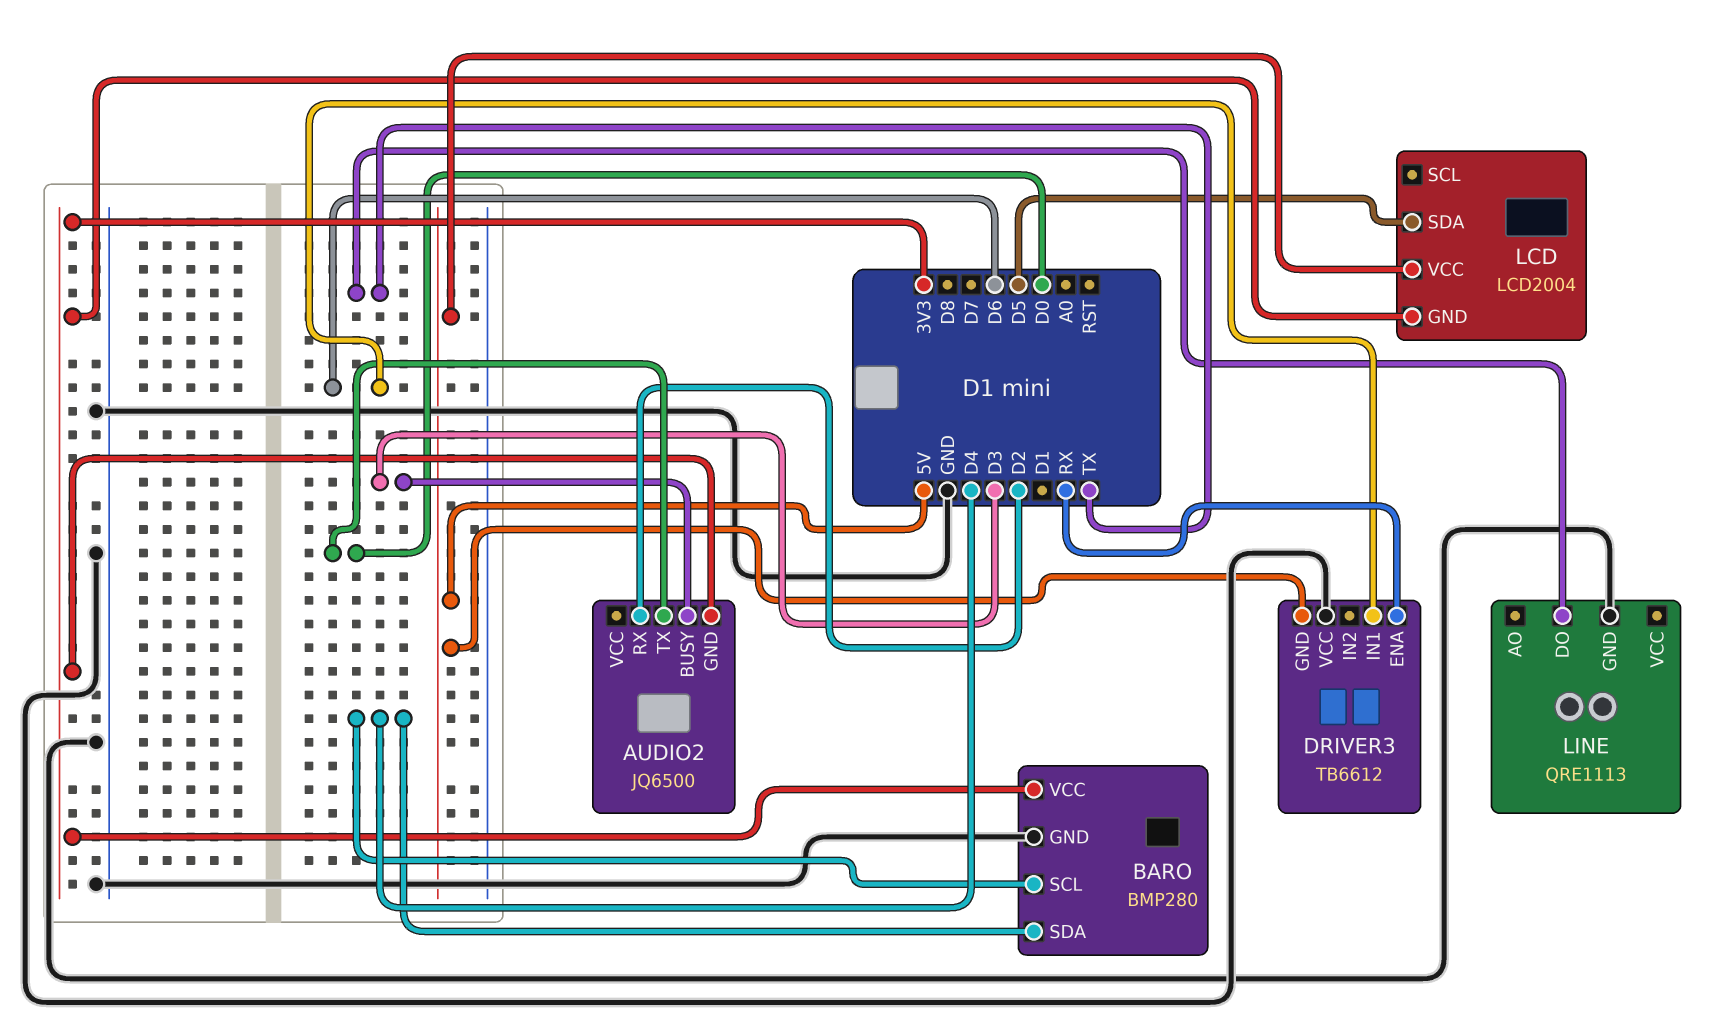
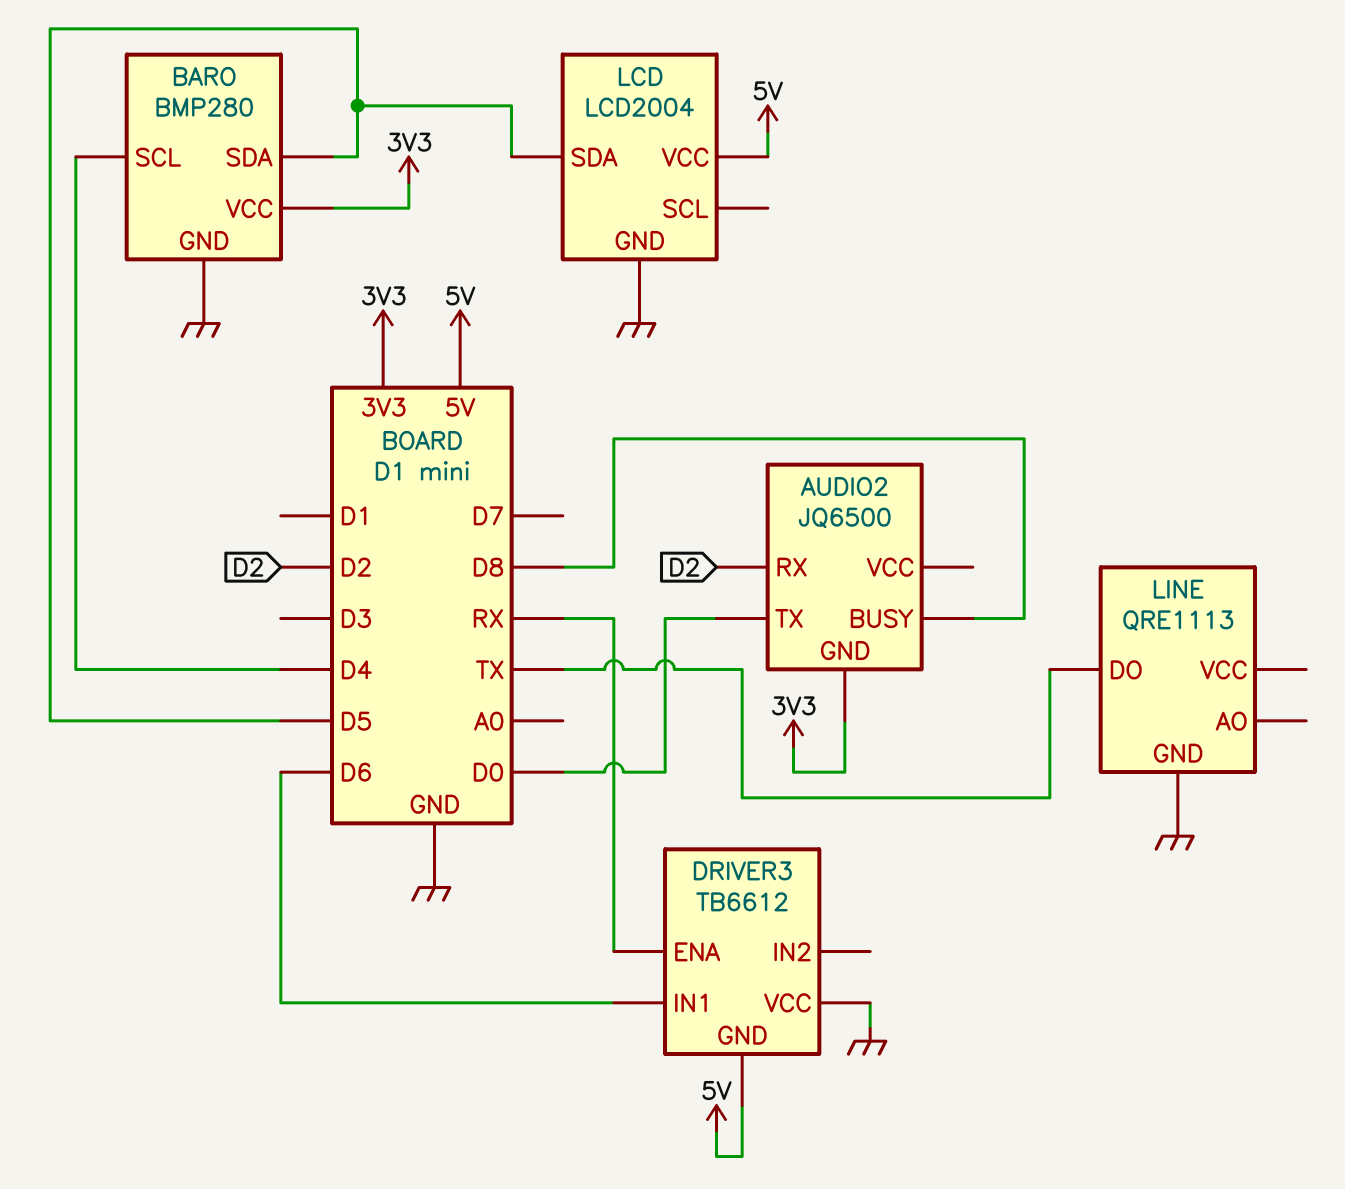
AUDIO2 pin BUSY: D3 -> D8
BARO pin SDA: D4 -> D5
LCD pin GND: 3V3 -> GND

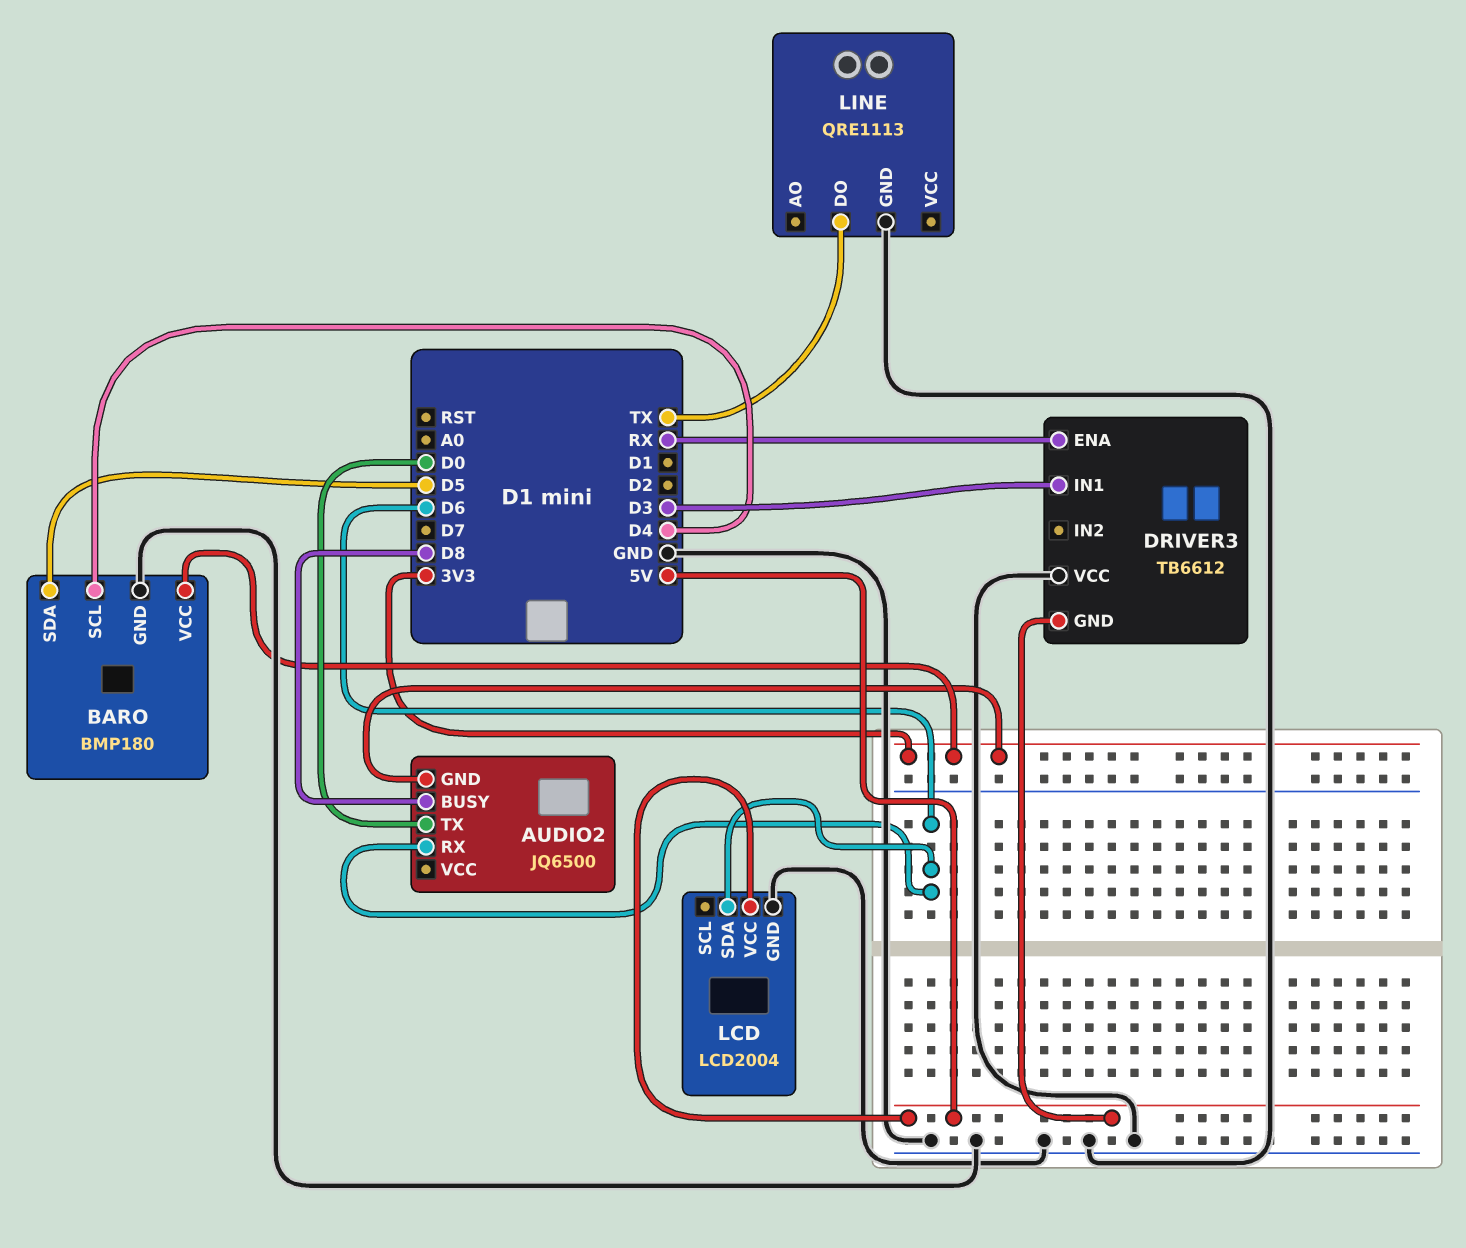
AUDIO2 pin RX: D2 -> D6
BARO: BMP280 -> BMP180
DRIVER3 pin IN1: D6 -> D3
LCD pin SDA: D5 -> D6

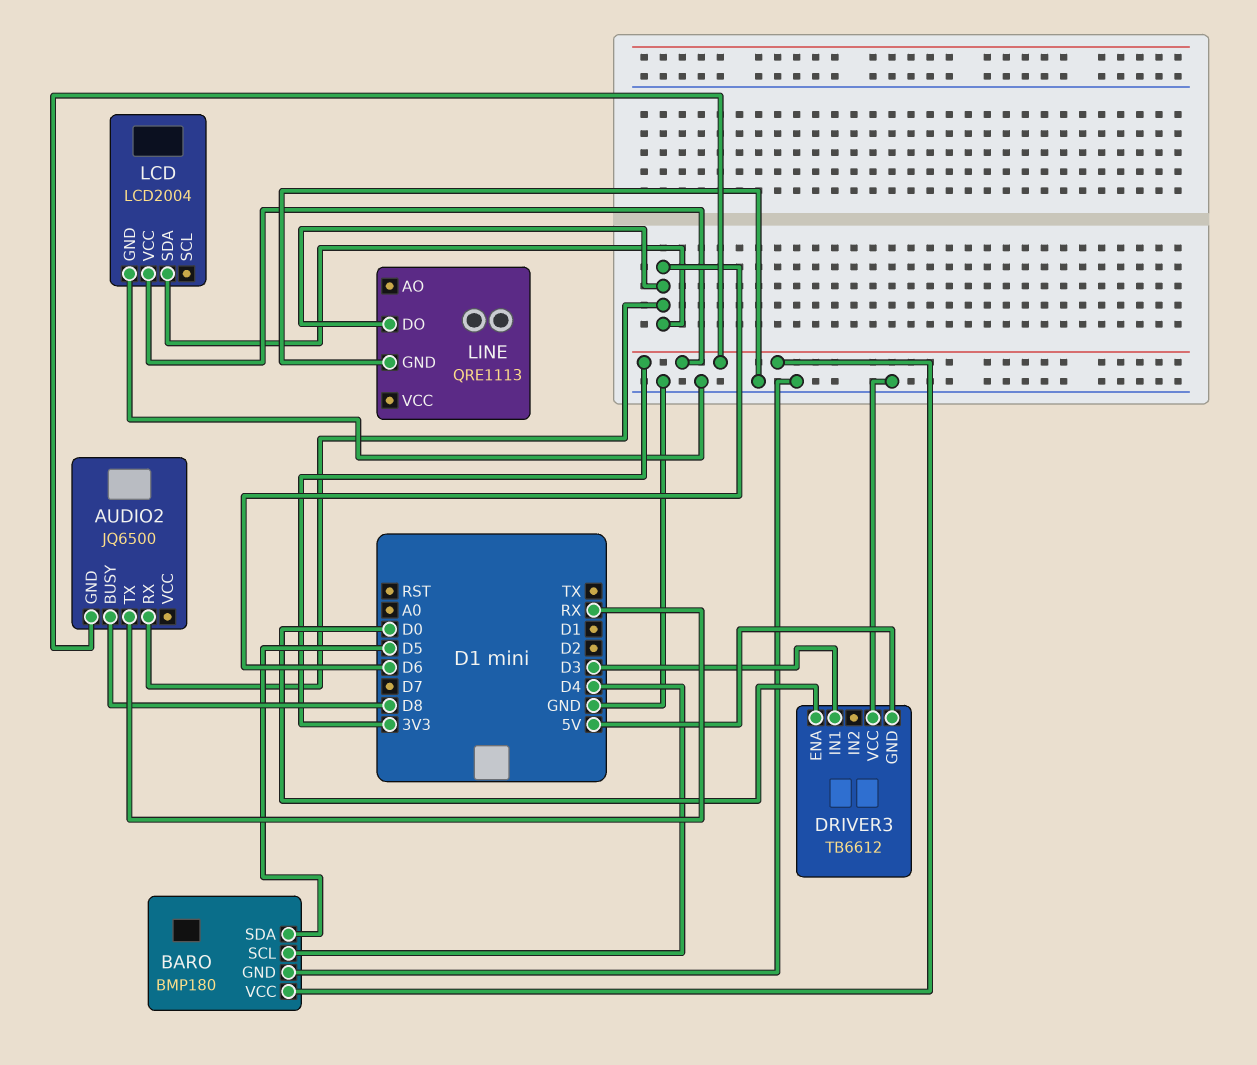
AUDIO2 pin TX: D0 -> RX
DRIVER3 pin ENA: RX -> D0
LCD pin VCC: 5V -> 3V3
LINE pin DO: TX -> D6

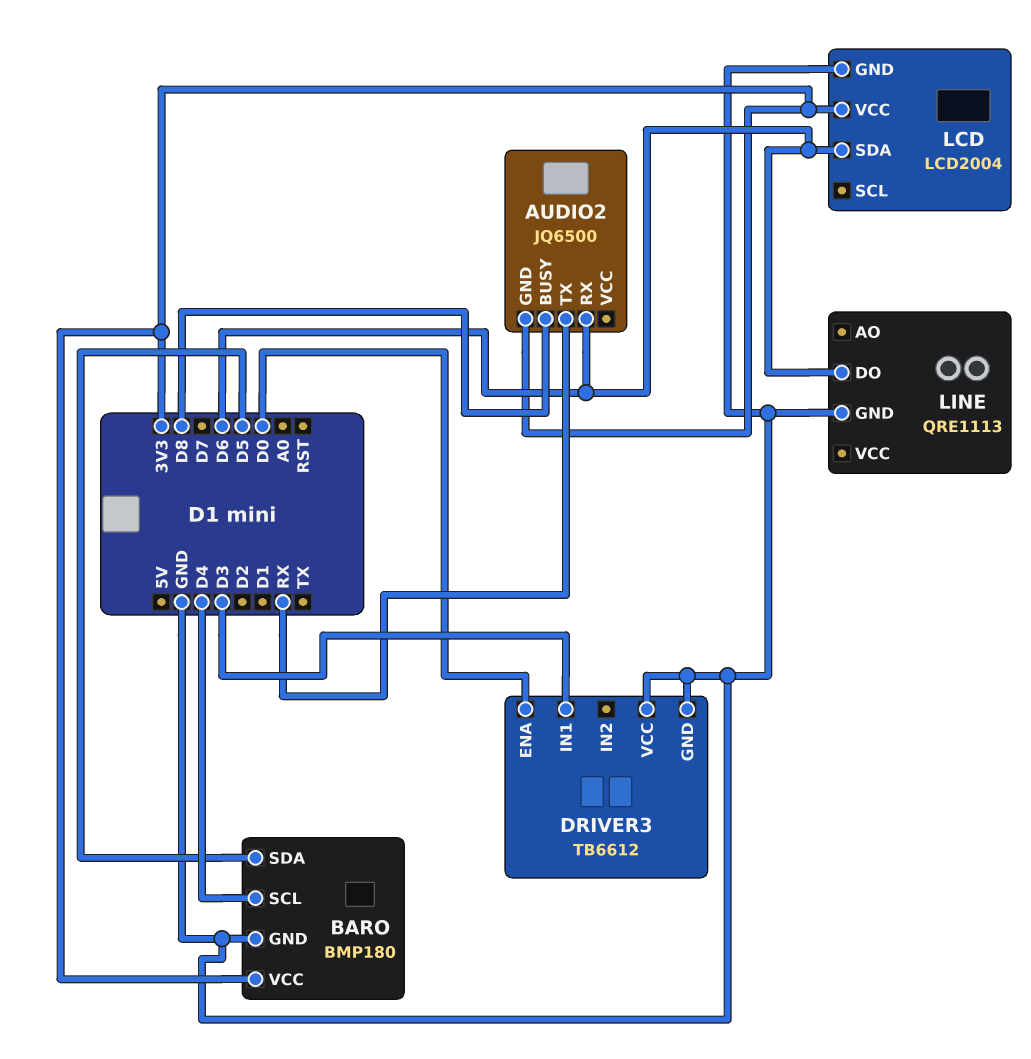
DRIVER3 pin GND: 5V -> GND

